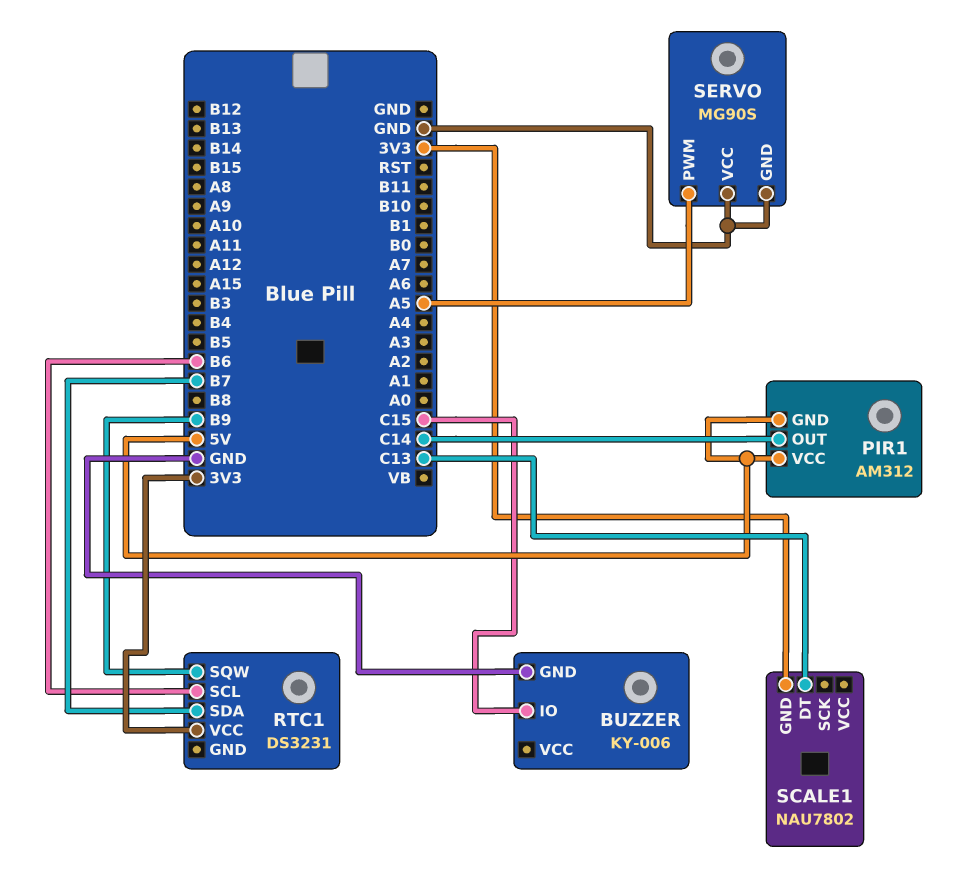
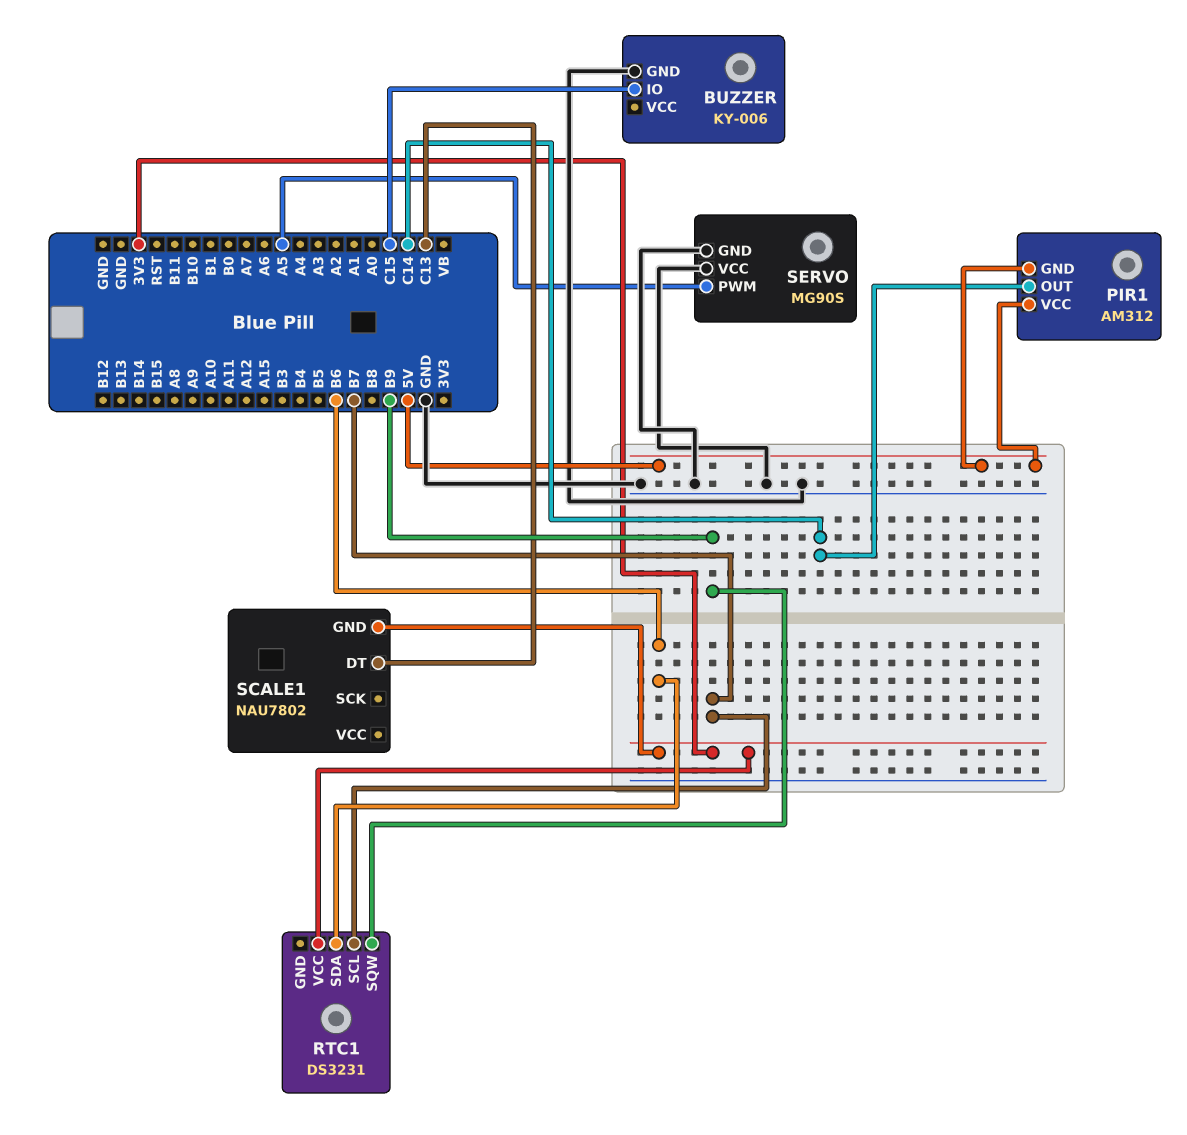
RTC1 pin SCL: B6 -> B7
RTC1 pin SDA: B7 -> B6

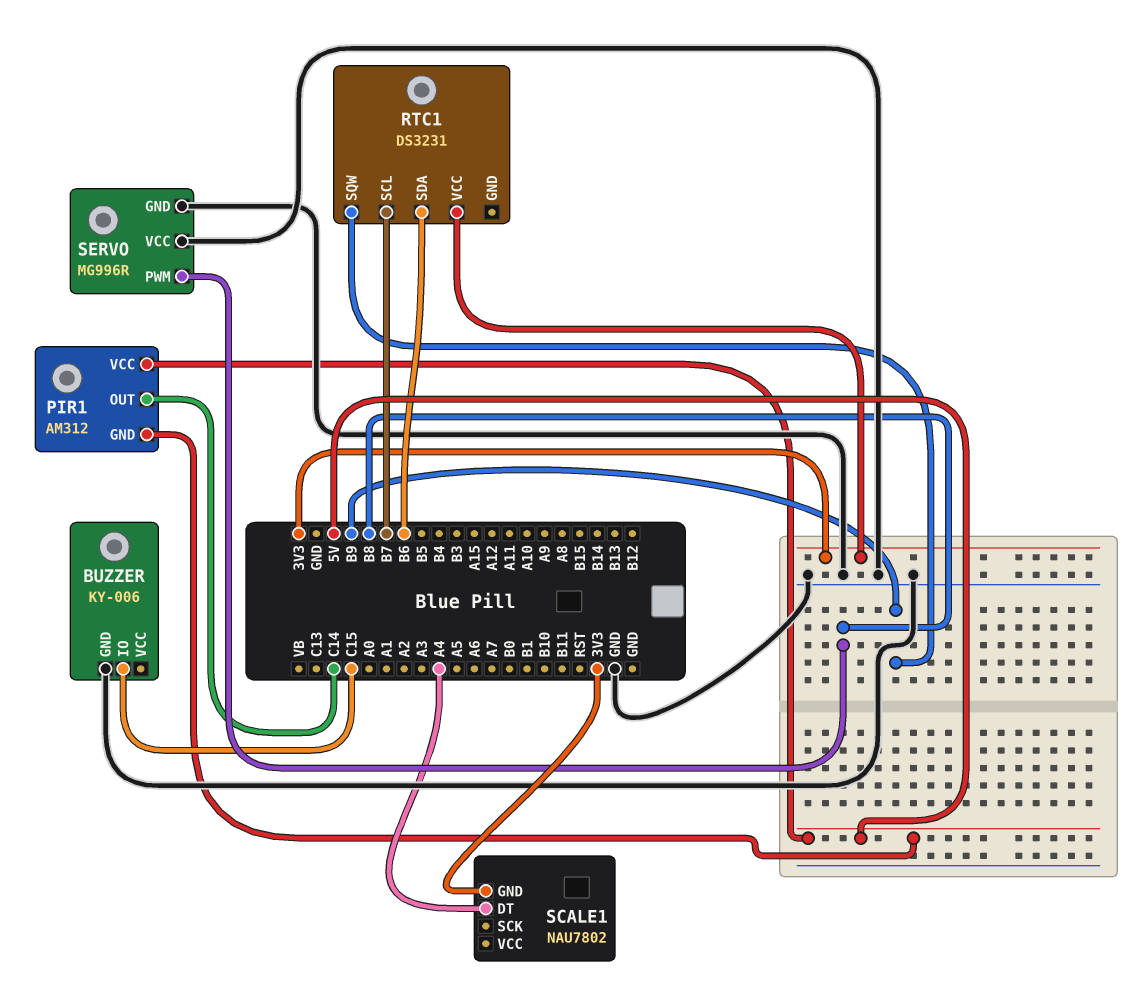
SCALE1 pin DT: C13 -> A4
SERVO: MG90S -> MG996R
SERVO pin PWM: A5 -> B8

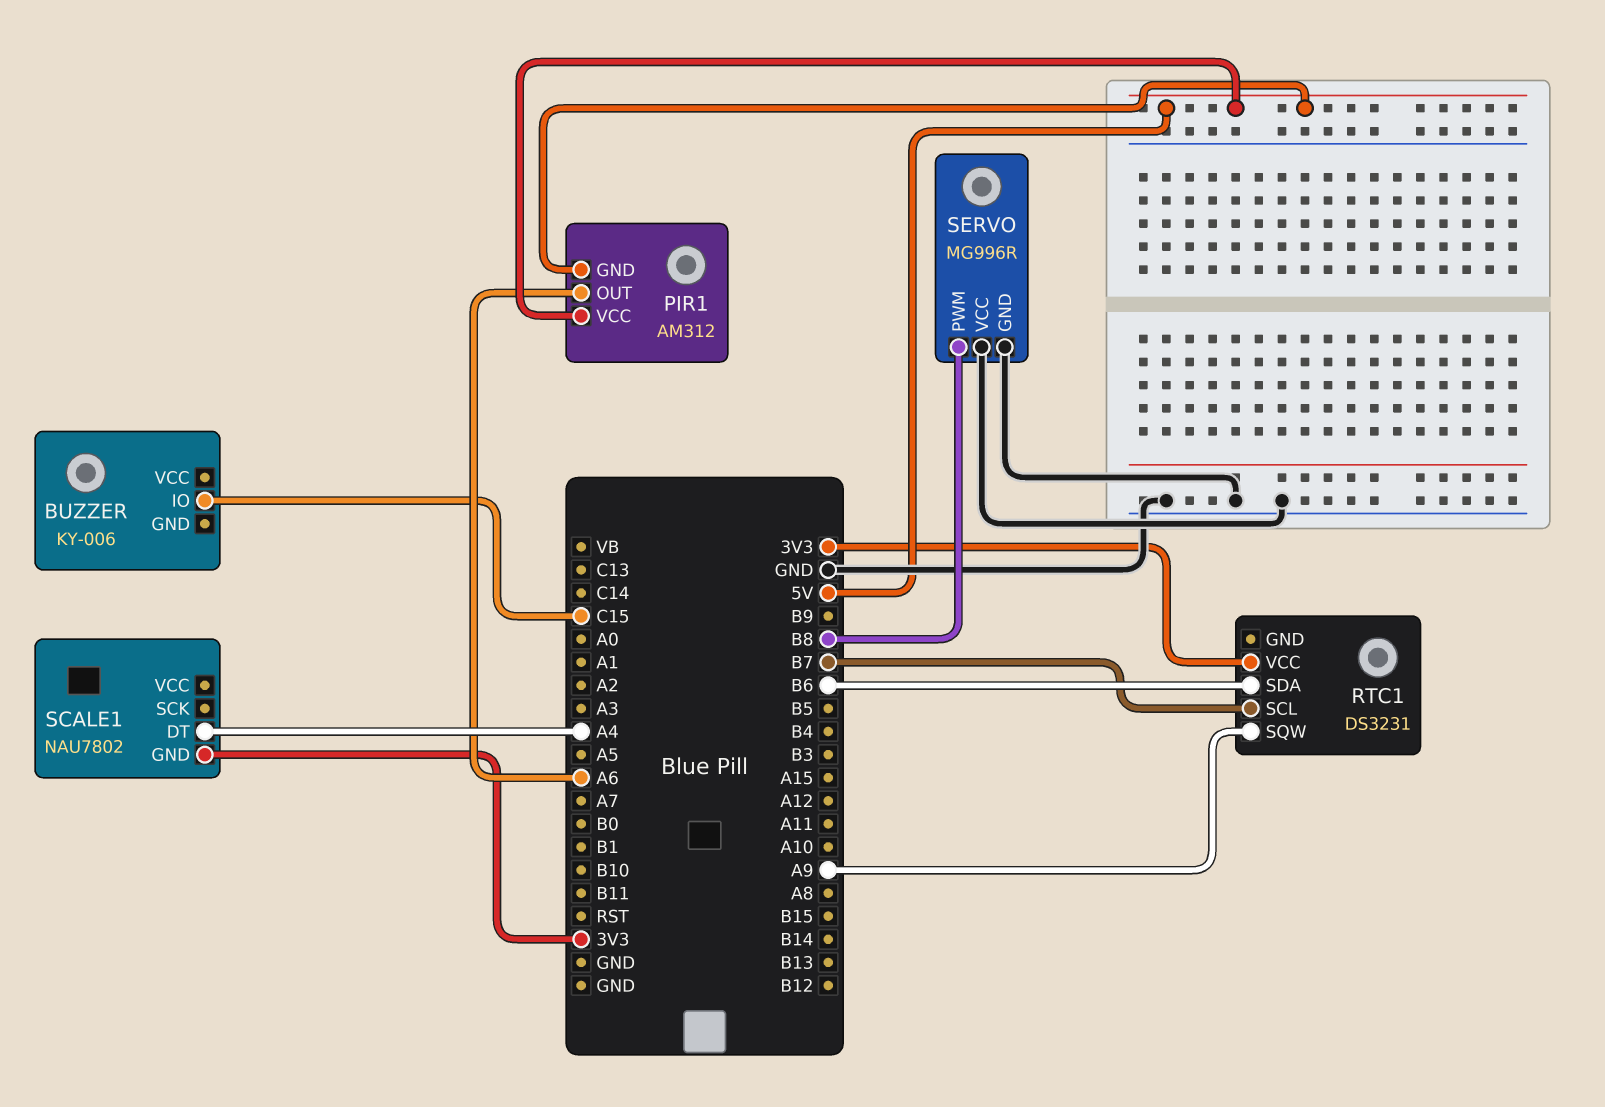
BUZZER pin GND: GND -> none
PIR1 pin OUT: C14 -> A6
RTC1 pin SQW: B9 -> A9

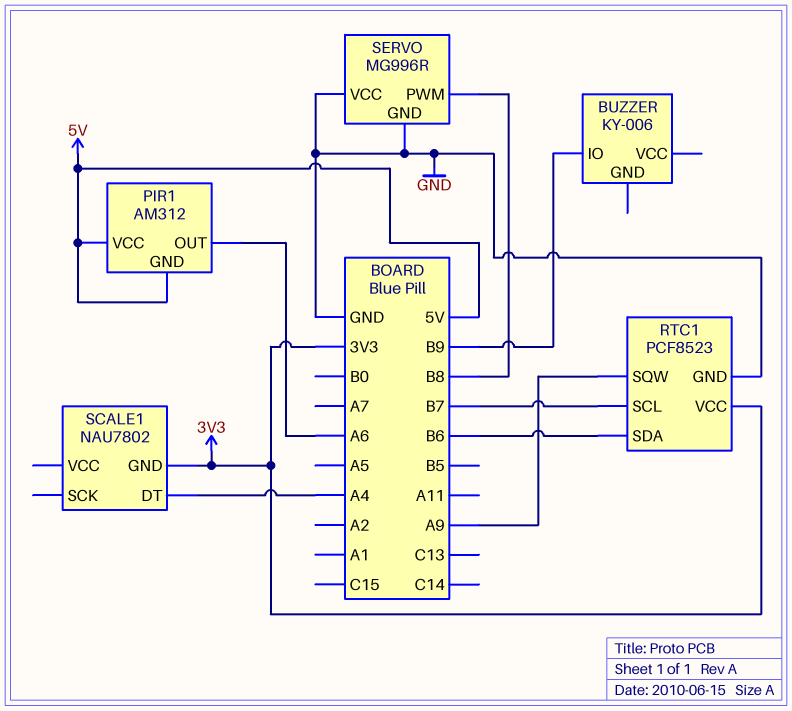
BUZZER pin IO: C15 -> B9
RTC1: DS3231 -> PCF8523
RTC1 pin GND: none -> GND

